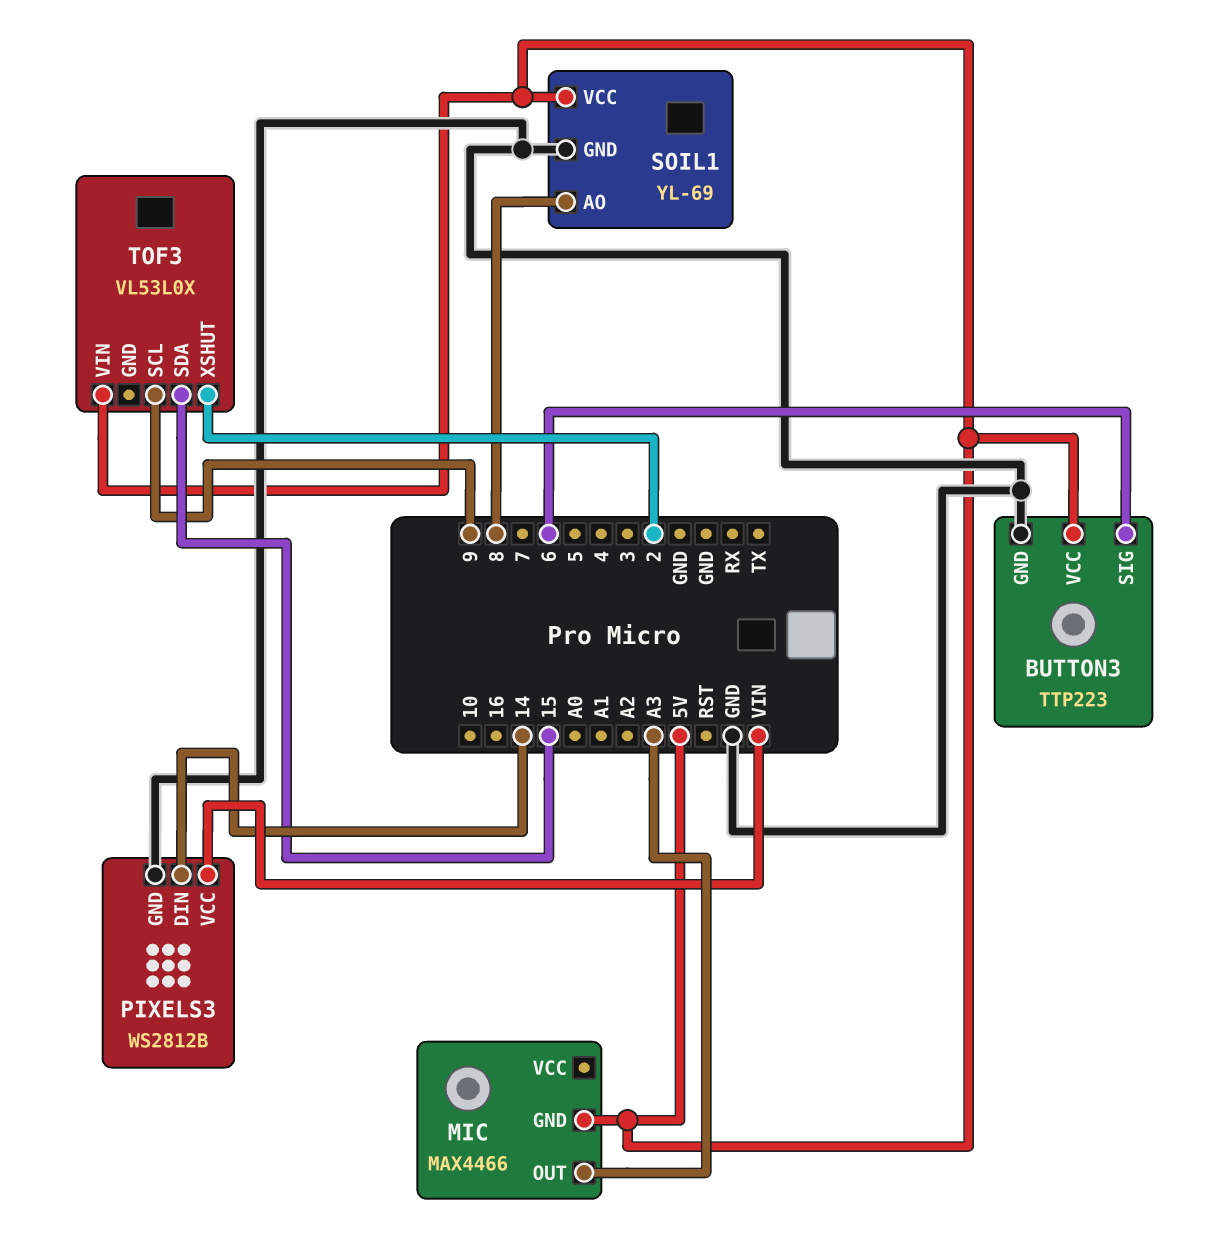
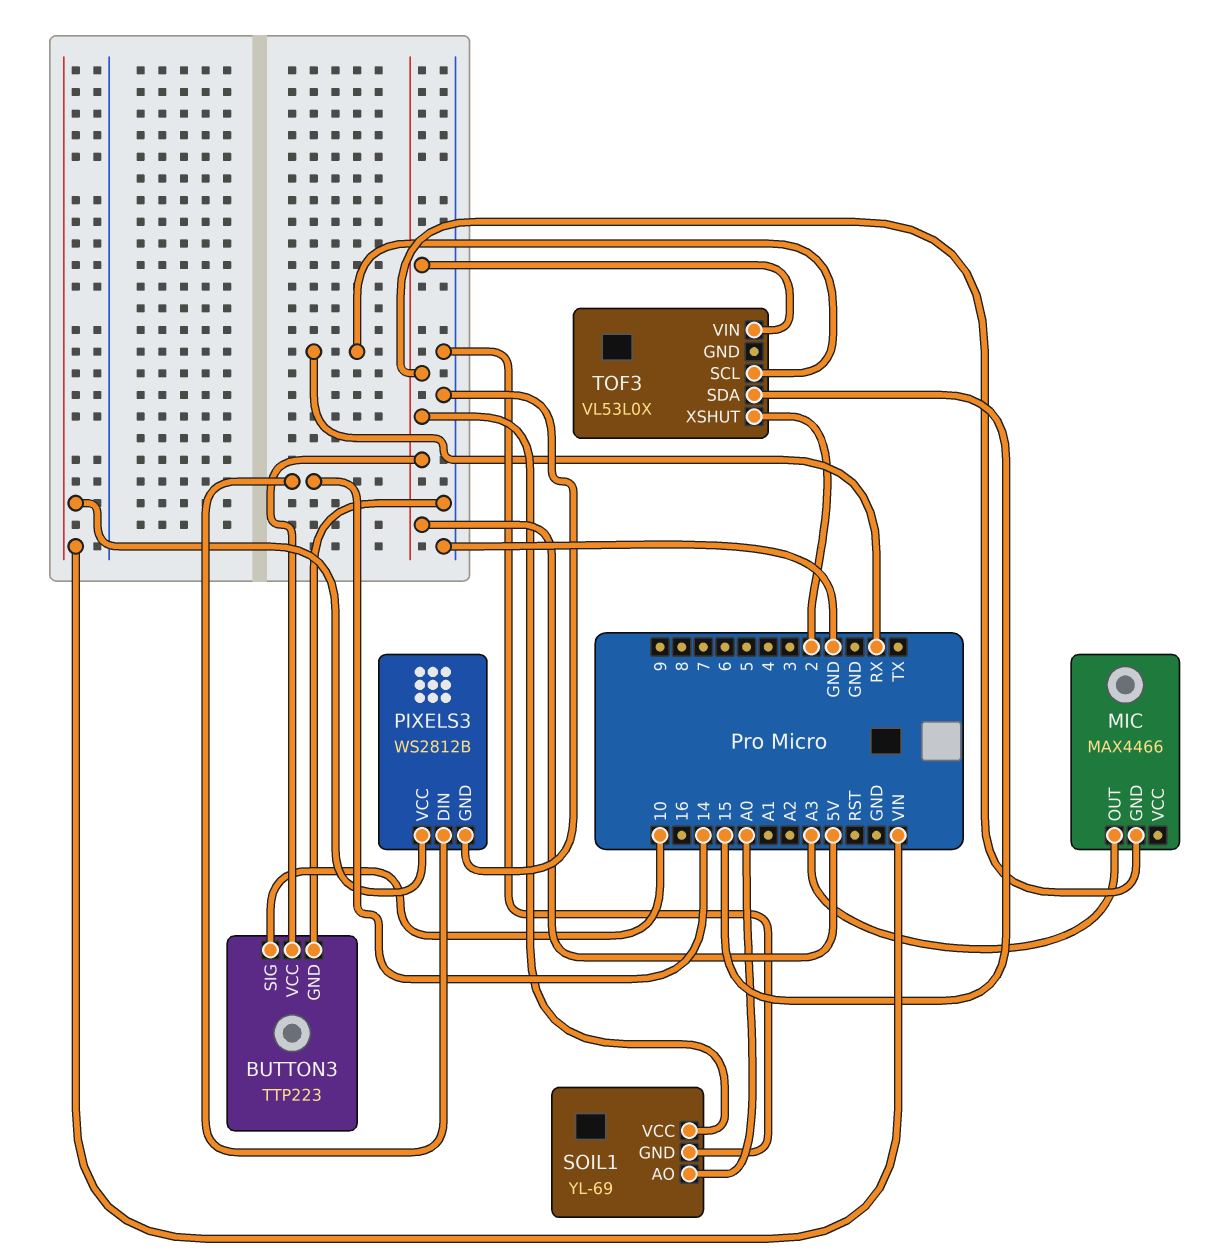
BUTTON3 pin SIG: 6 -> 10
SOIL1 pin AO: 8 -> A0
TOF3 pin SCL: 9 -> RX

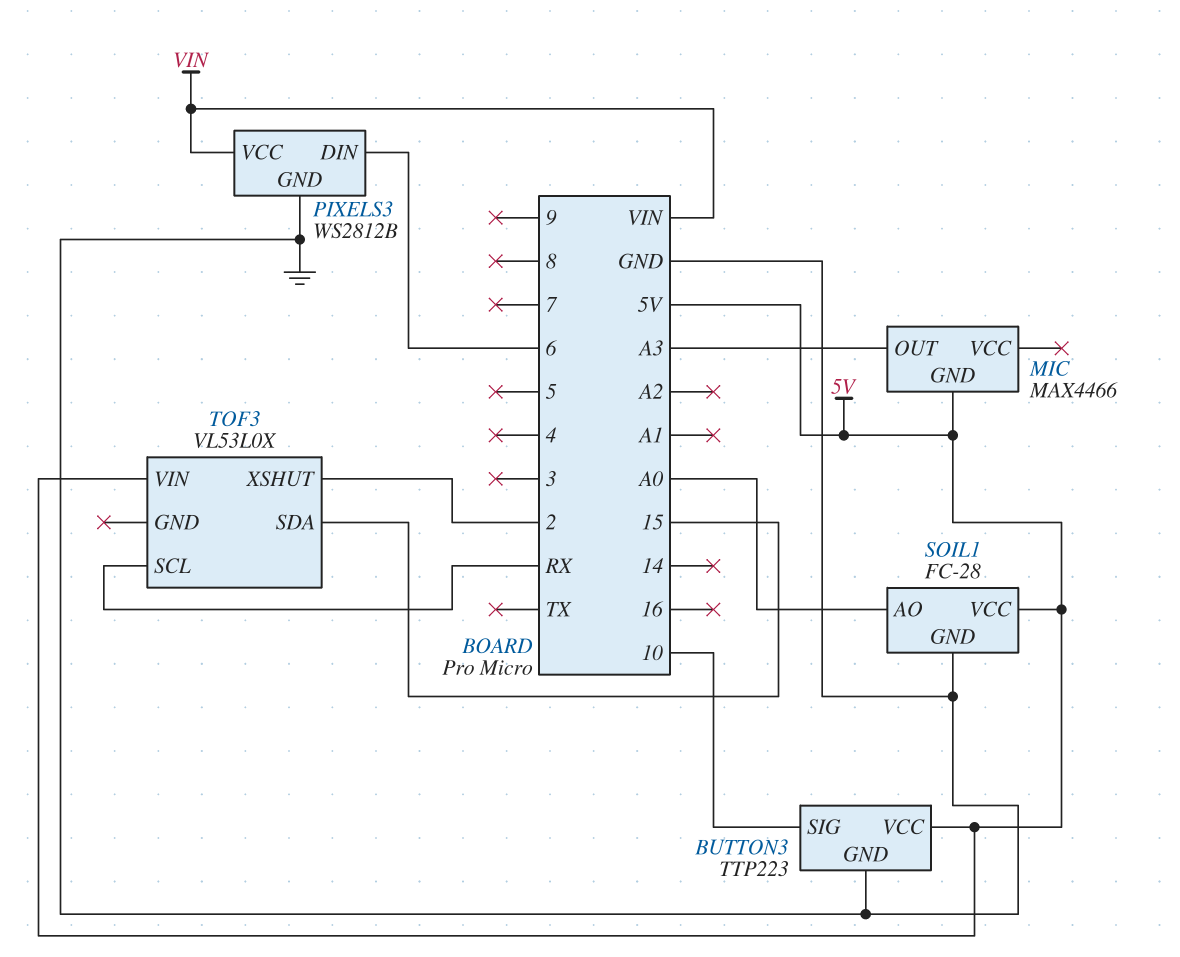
PIXELS3 pin DIN: 14 -> 6
SOIL1: YL-69 -> FC-28

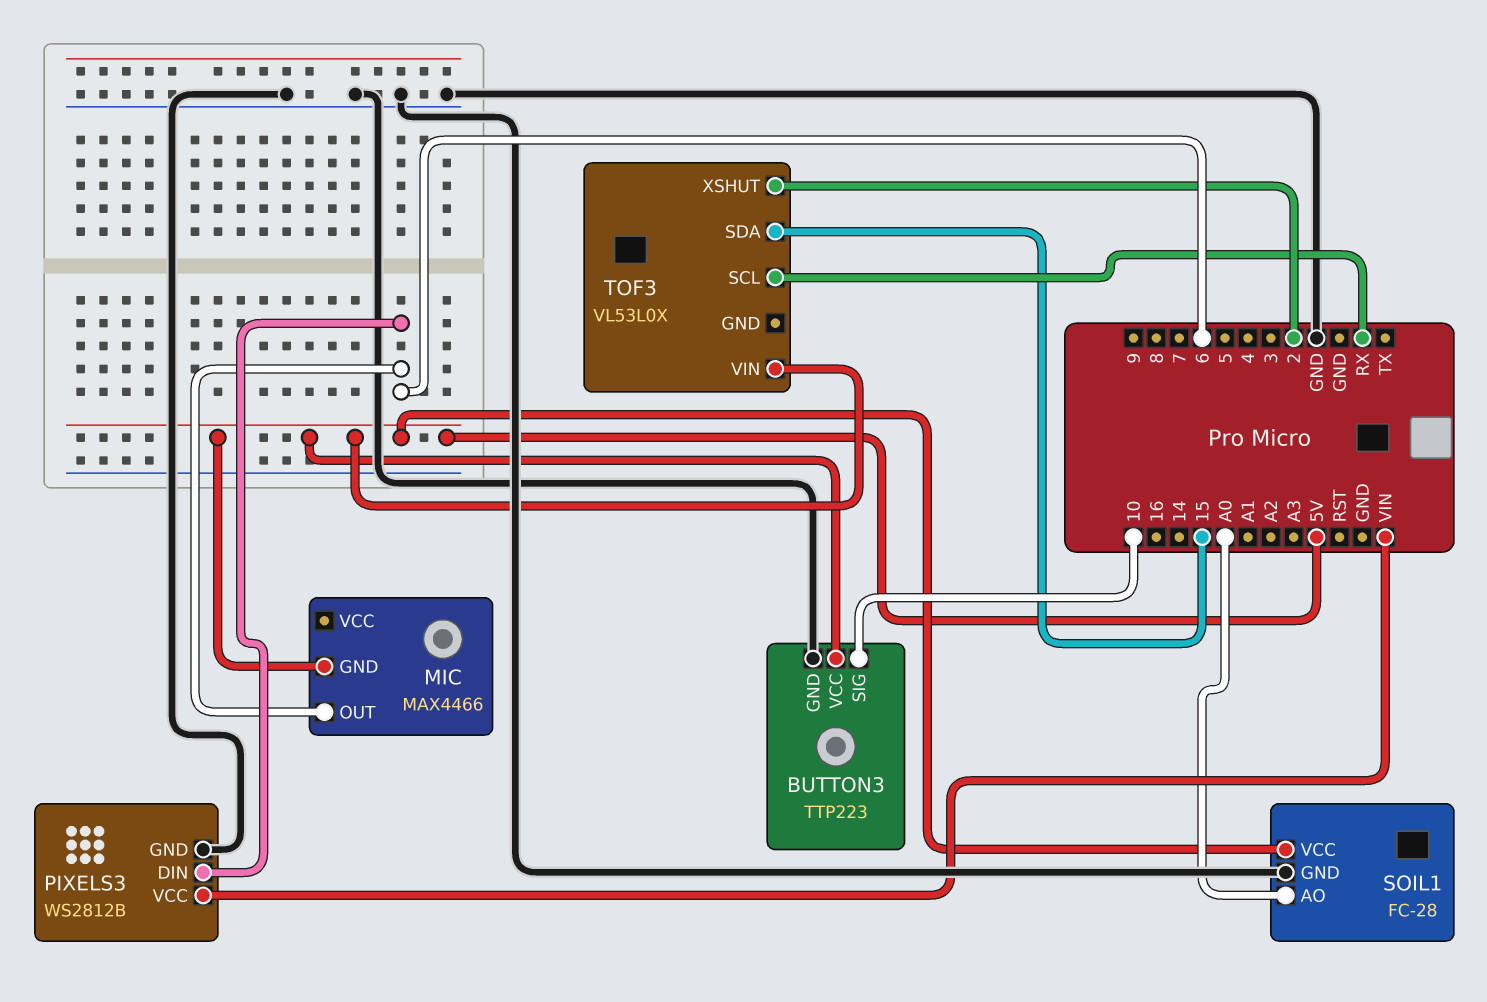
MIC pin OUT: A3 -> 6

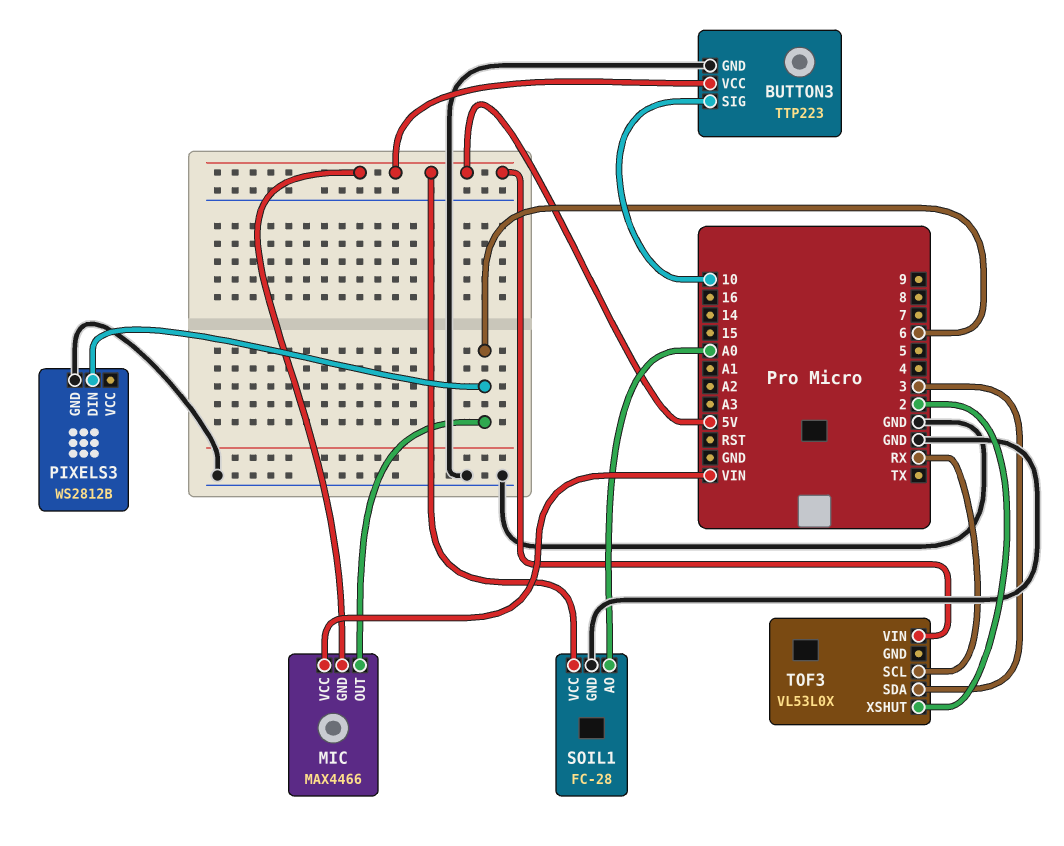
MIC pin VCC: none -> VIN
PIXELS3 pin VCC: VIN -> none
TOF3 pin SDA: 15 -> 3

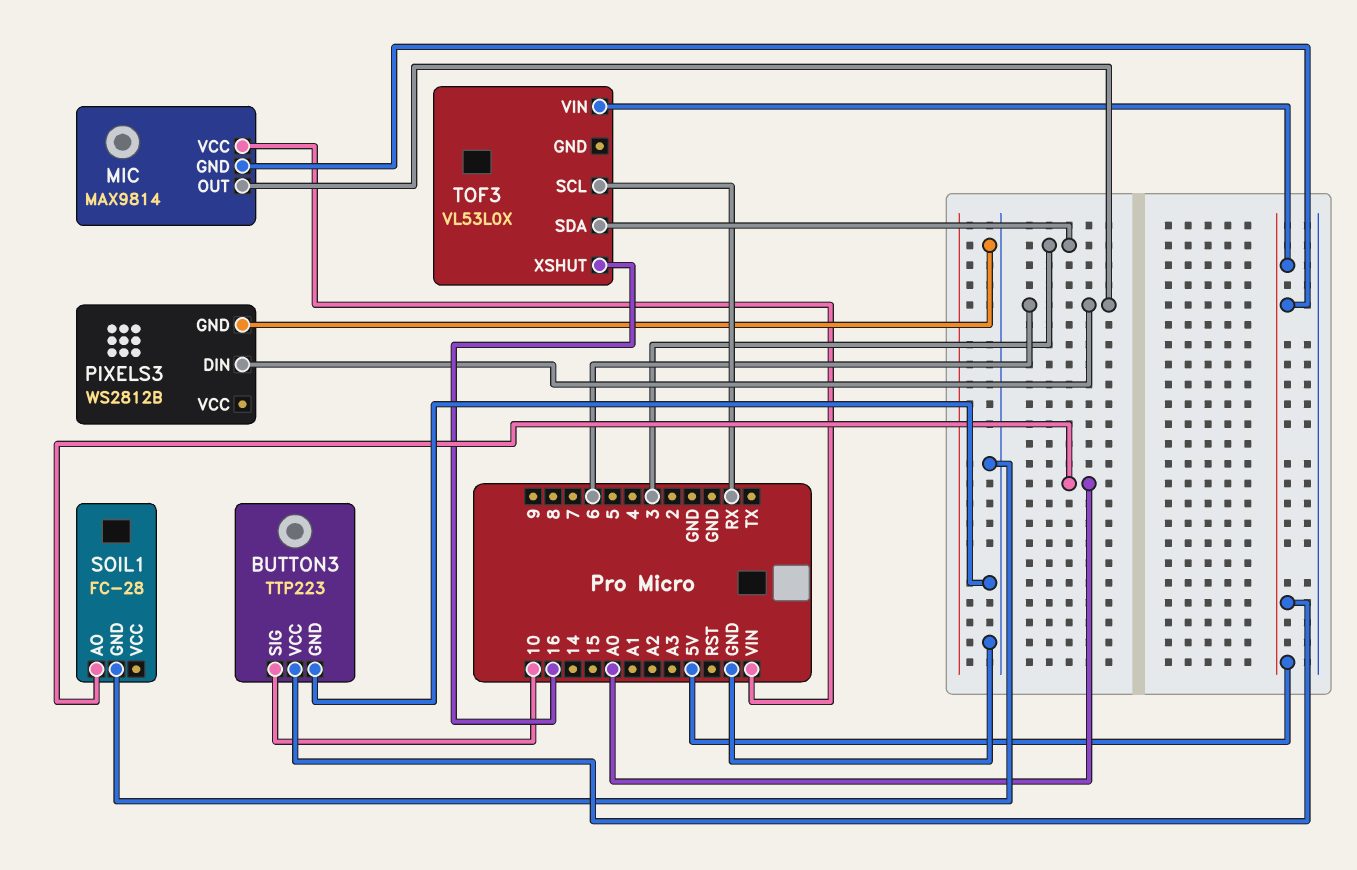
MIC: MAX4466 -> MAX9814
SOIL1 pin VCC: 5V -> none
TOF3 pin XSHUT: 2 -> 16

